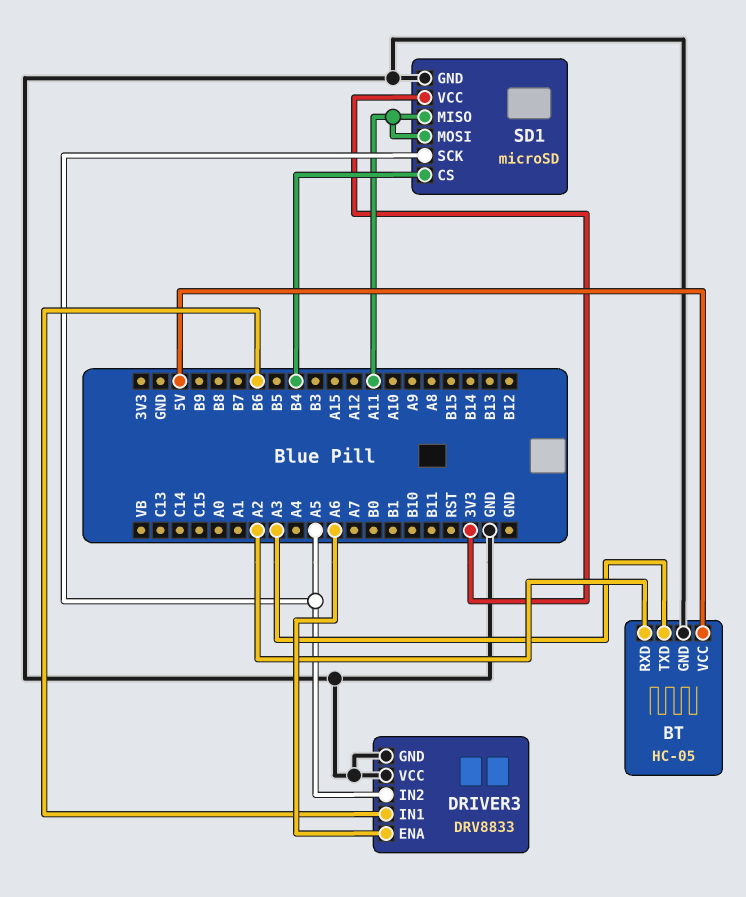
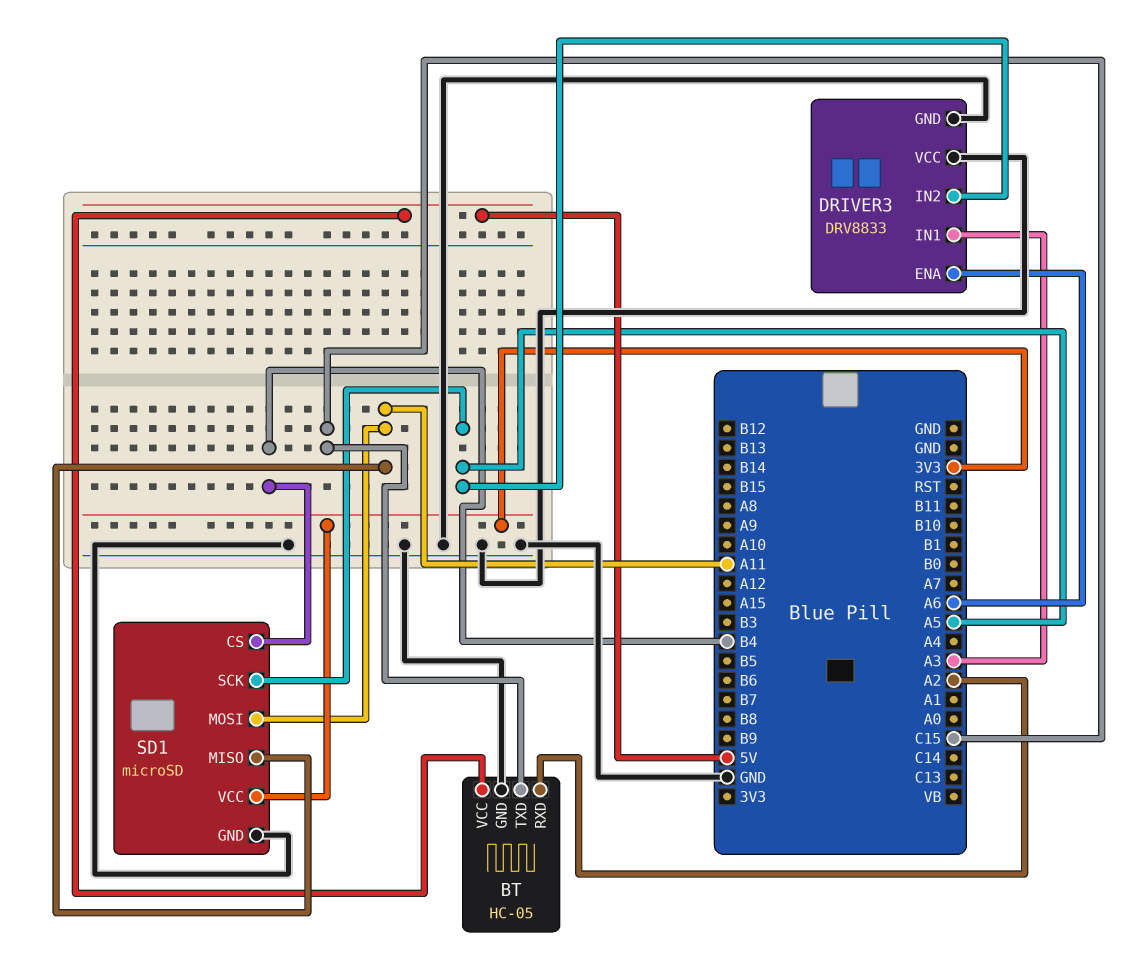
BT pin TXD: A3 -> C15
DRIVER3 pin IN1: B6 -> A3

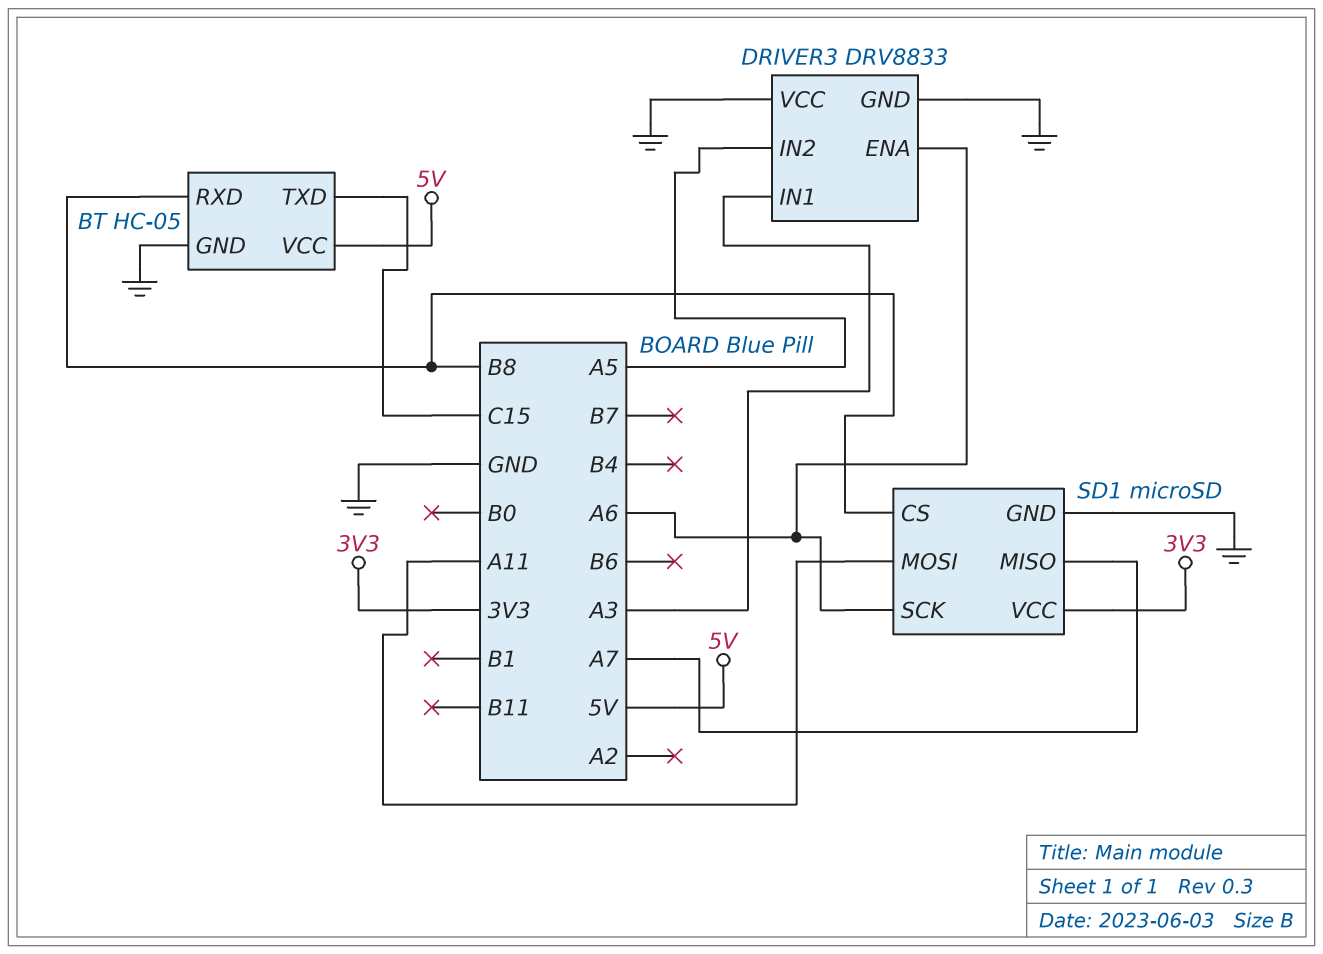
BT pin RXD: A2 -> B8
SD1 pin CS: B4 -> B8
SD1 pin MISO: A11 -> A7
SD1 pin SCK: A5 -> A6

